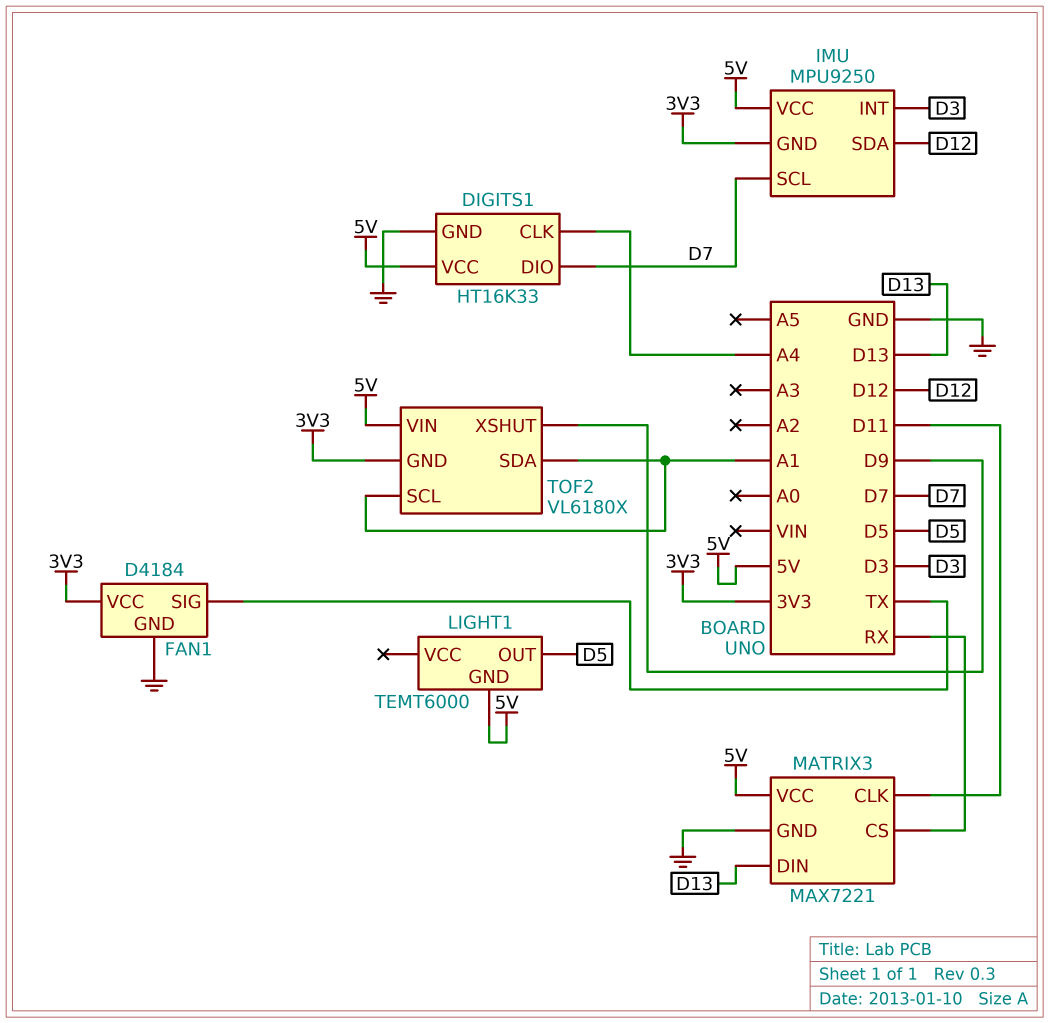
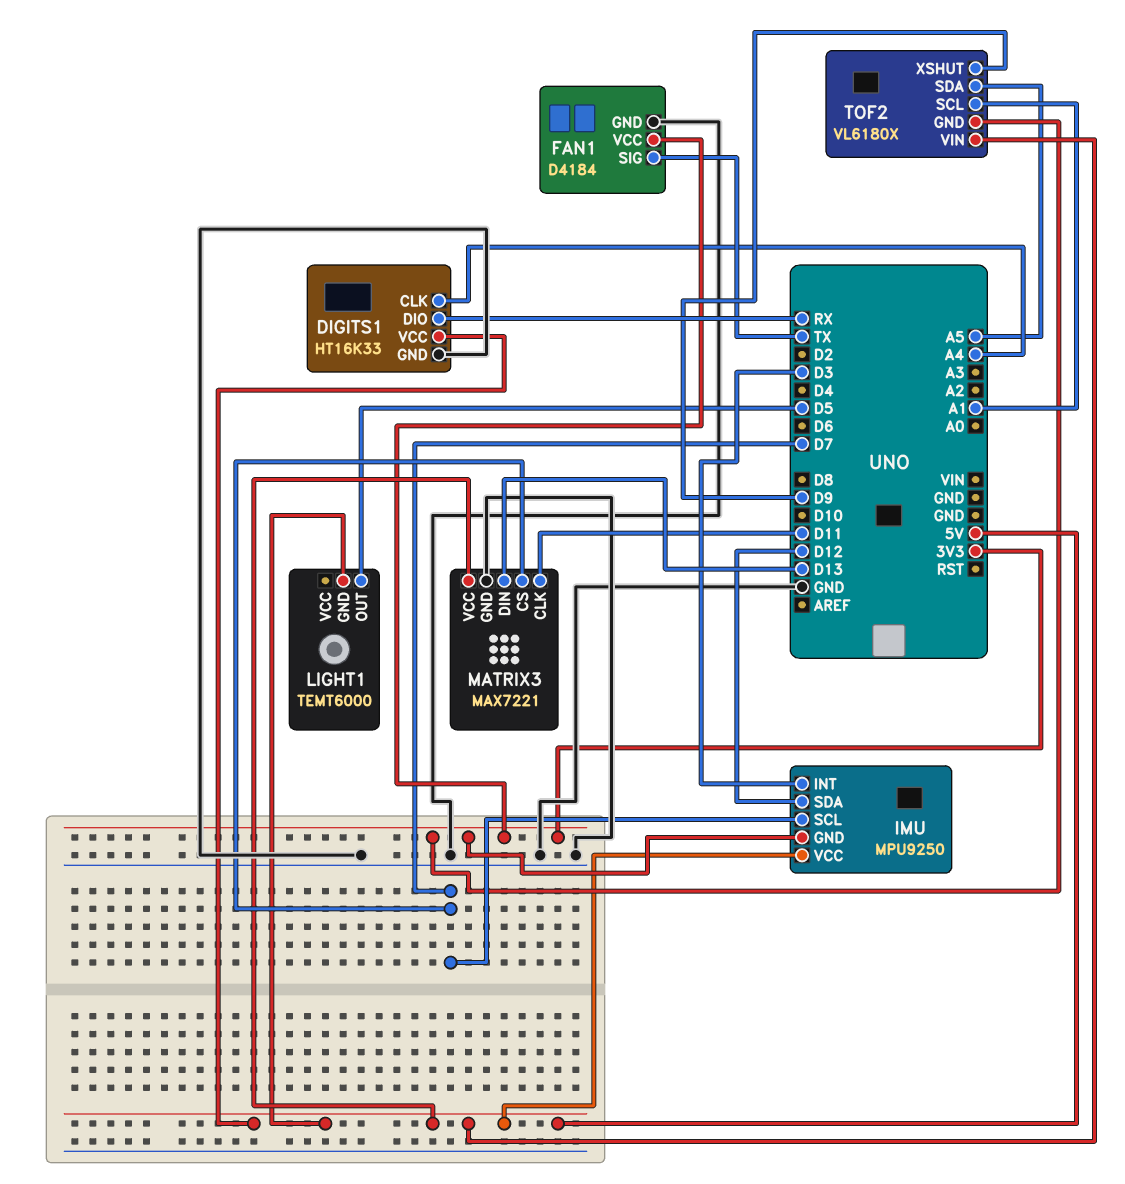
DIGITS1 pin DIO: D7 -> RX
MATRIX3 pin CS: RX -> D7
TOF2 pin SDA: A1 -> A5

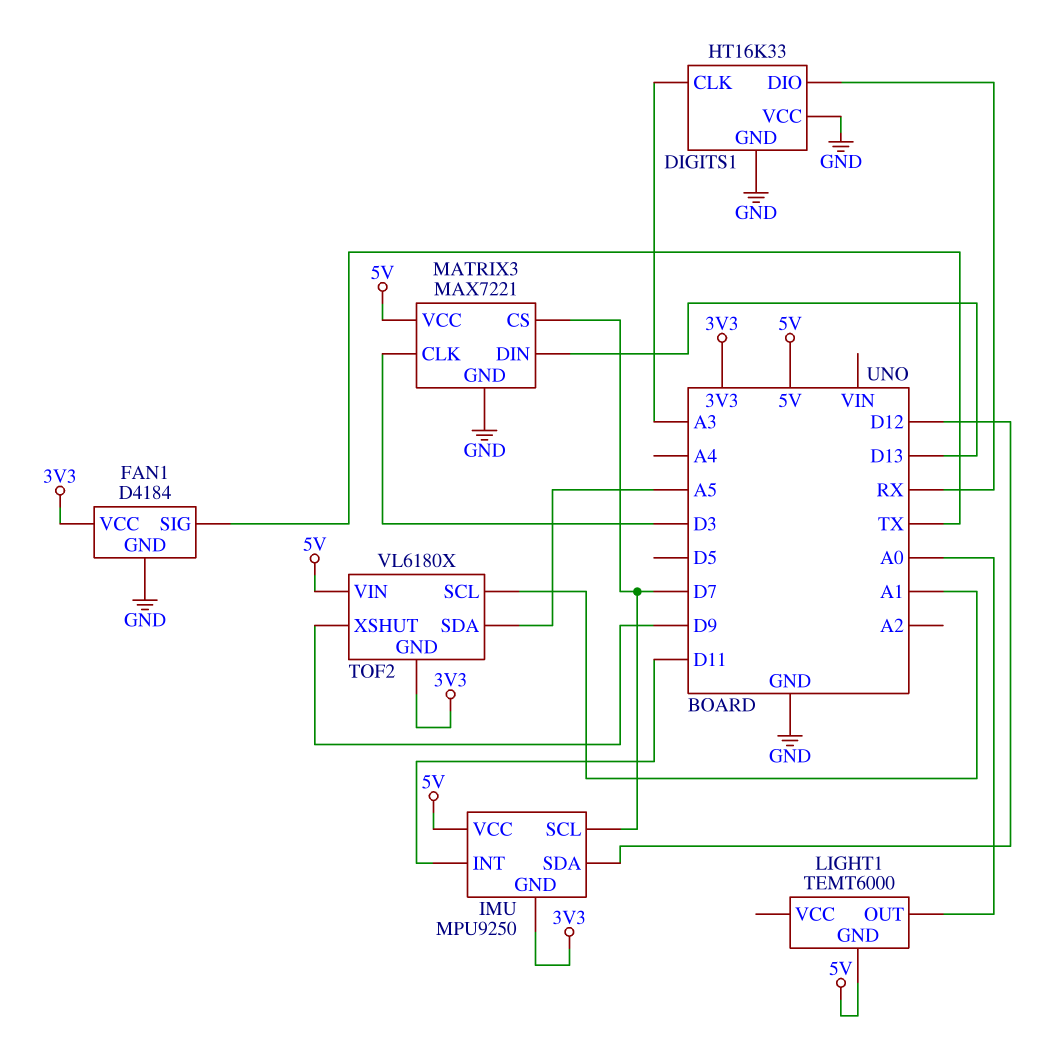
DIGITS1 pin CLK: A4 -> A3
DIGITS1 pin VCC: 5V -> GND
IMU pin INT: D3 -> D11
LIGHT1 pin OUT: D5 -> A0
MATRIX3 pin CLK: D11 -> D3

